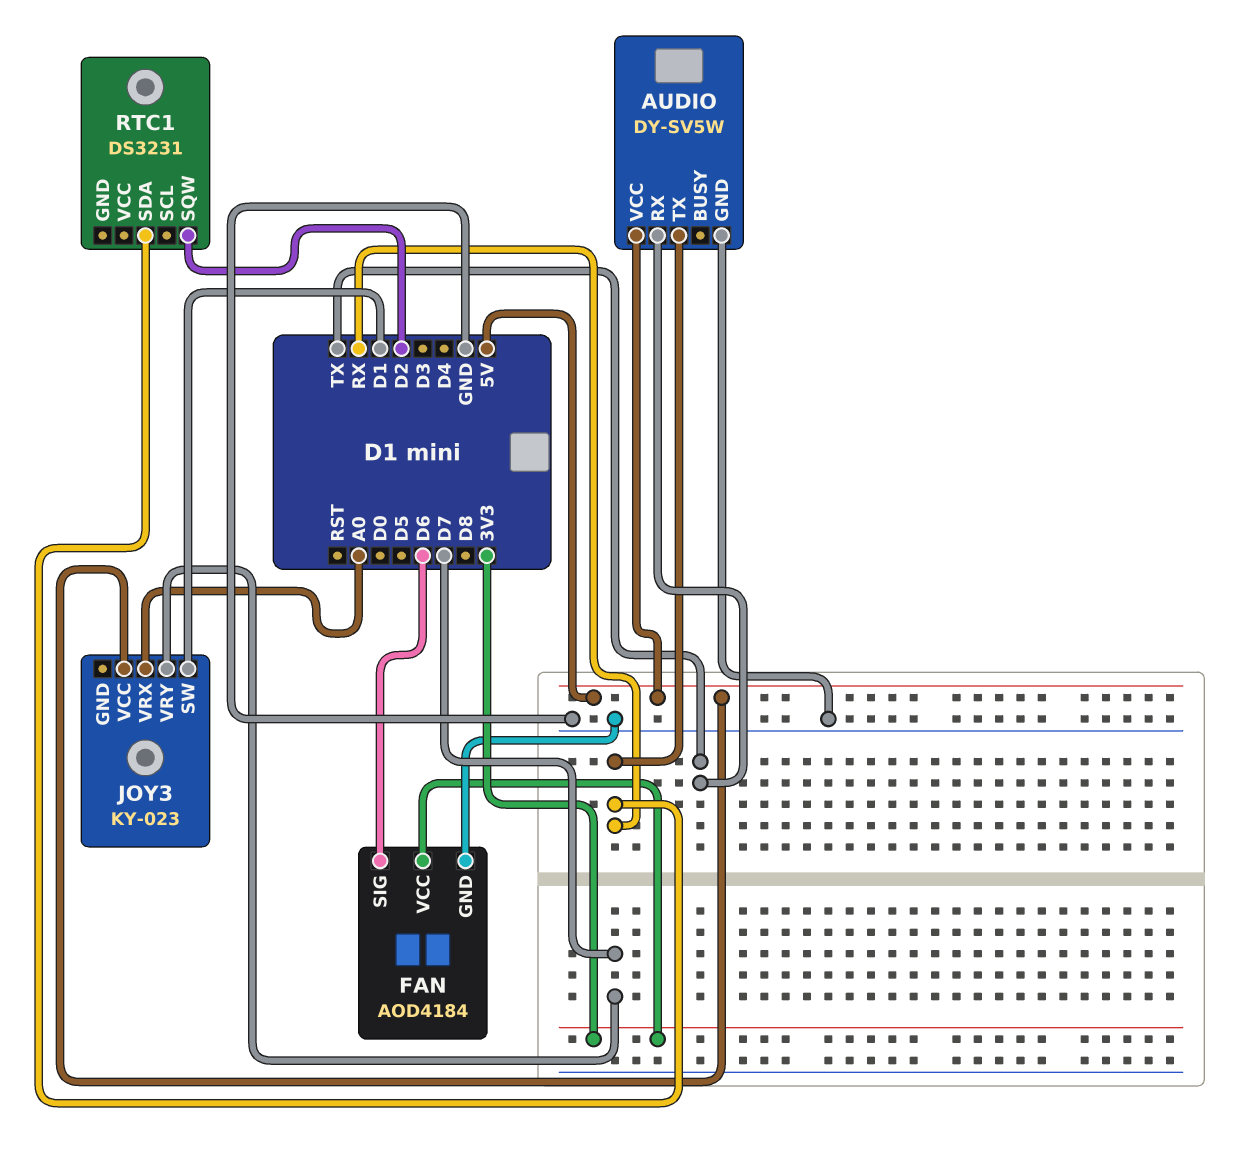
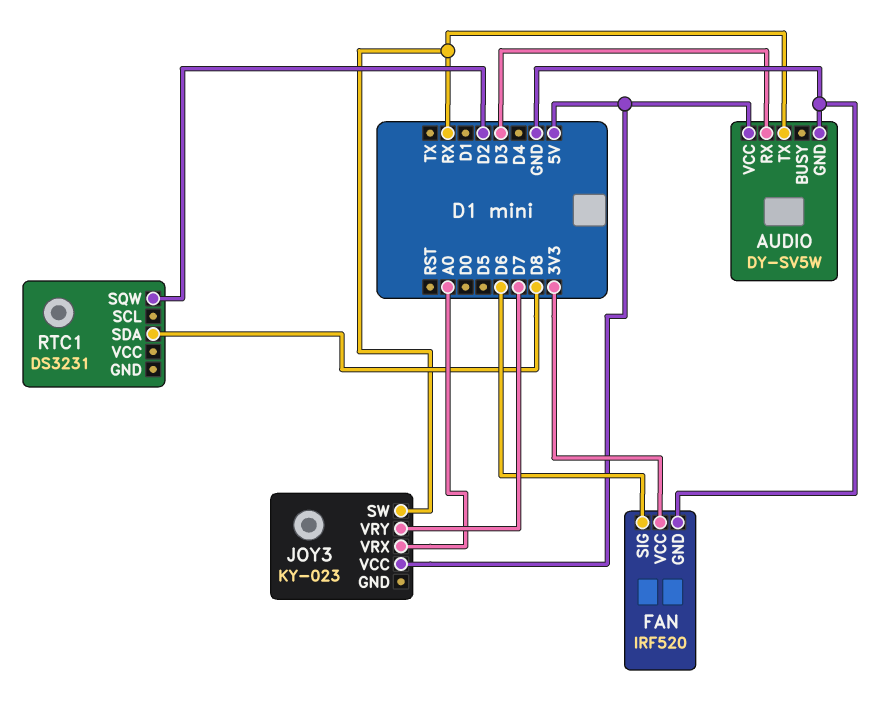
AUDIO pin RX: TX -> D3
FAN: AOD4184 -> IRF520
JOY3 pin SW: D1 -> RX
RTC1 pin SDA: RX -> D8

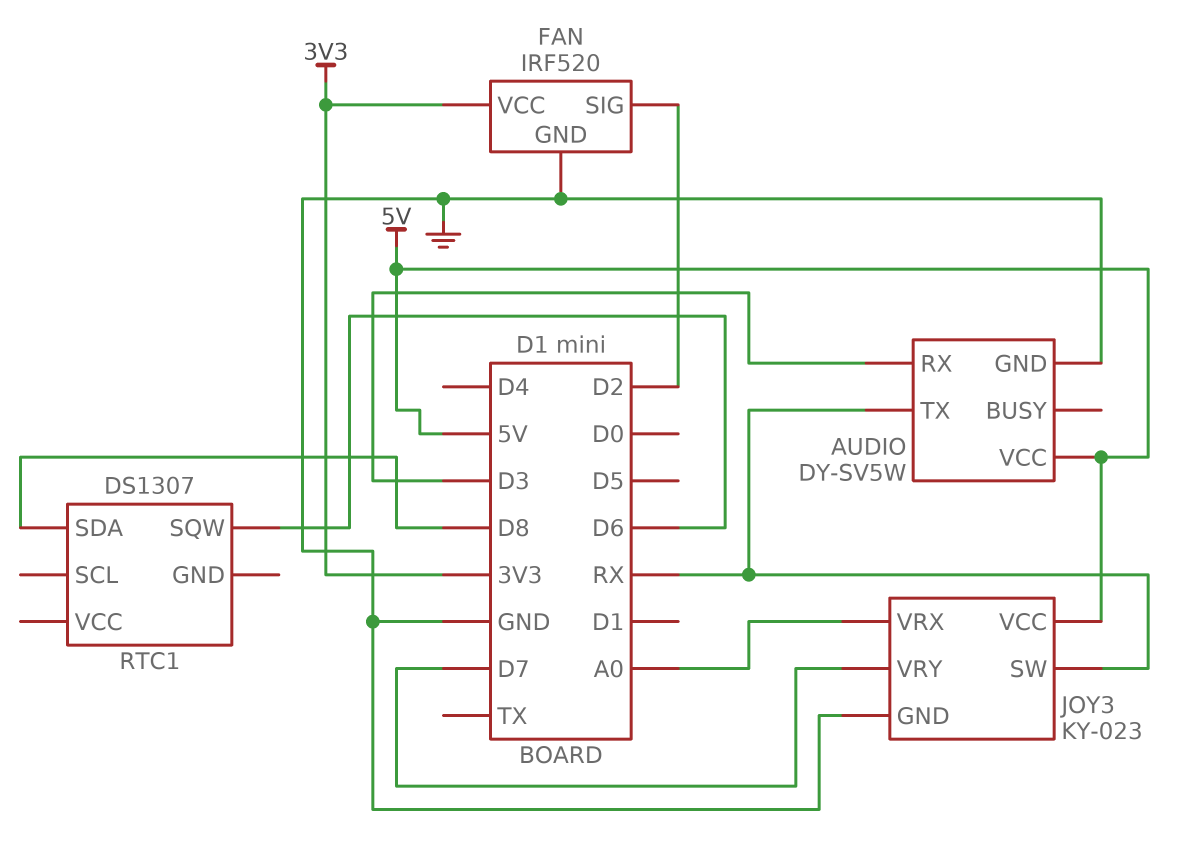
FAN pin SIG: D6 -> D2
JOY3 pin GND: none -> GND
RTC1: DS3231 -> DS1307
RTC1 pin SQW: D2 -> D6

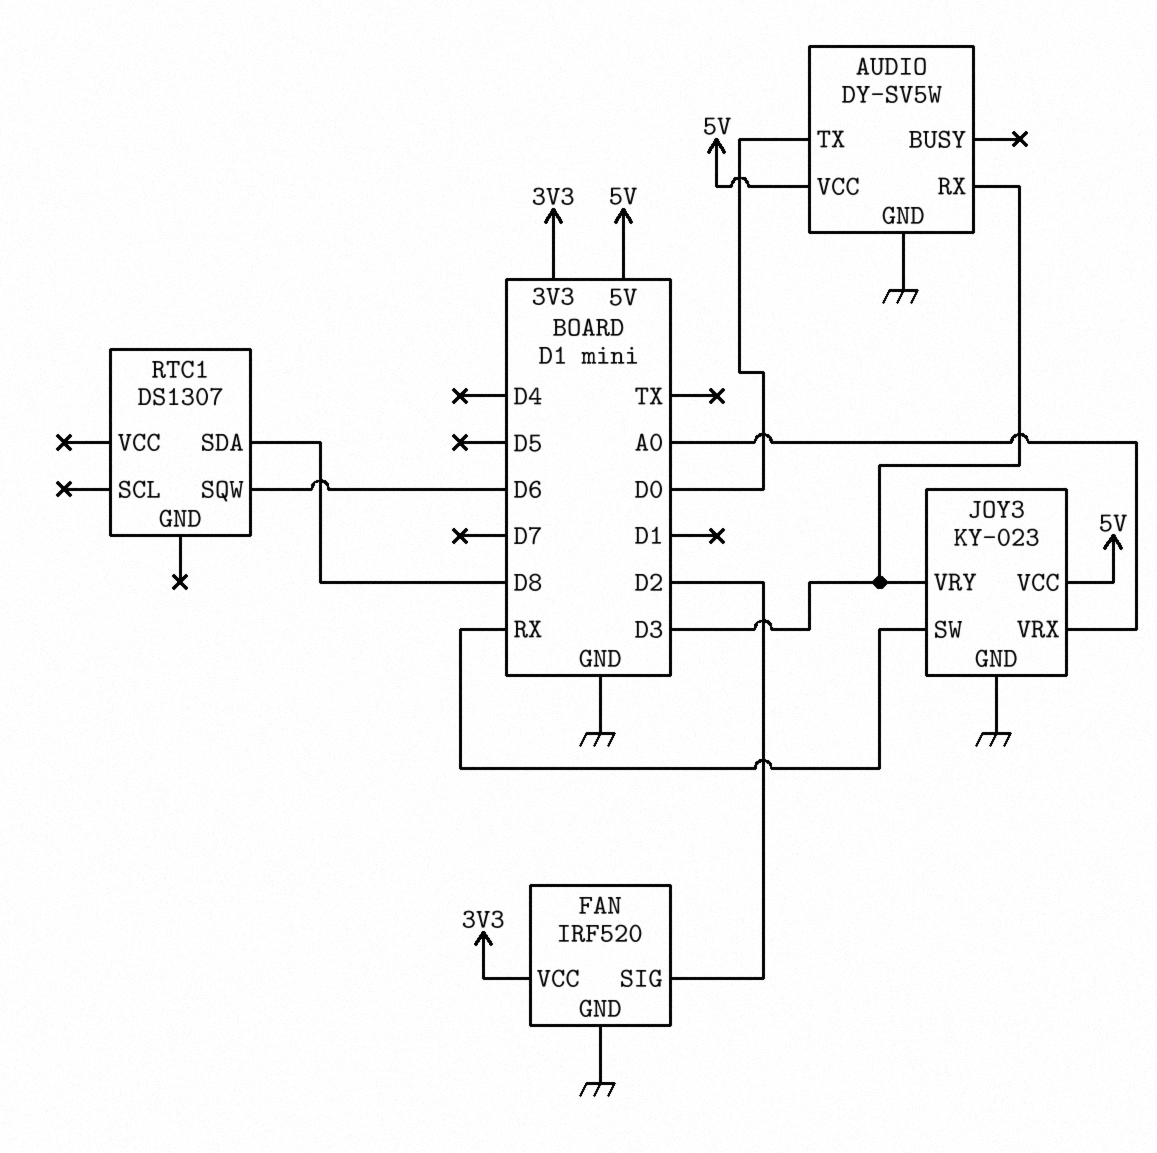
AUDIO pin TX: RX -> D0
JOY3 pin VRY: D7 -> D3

